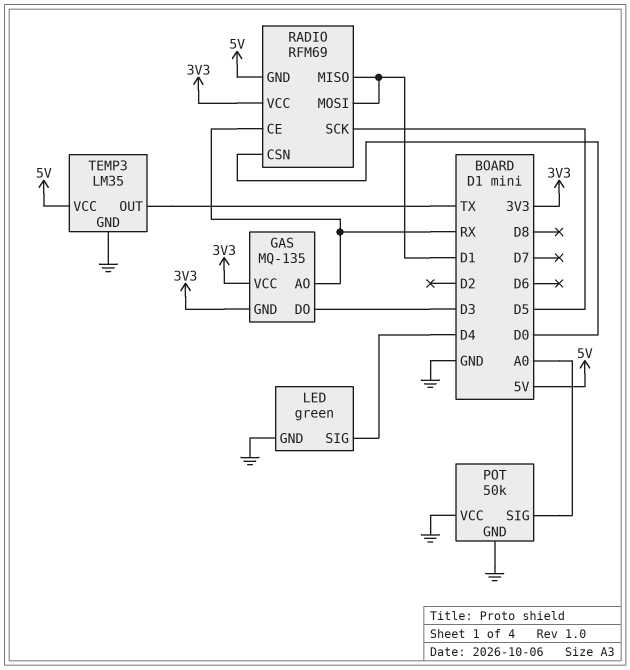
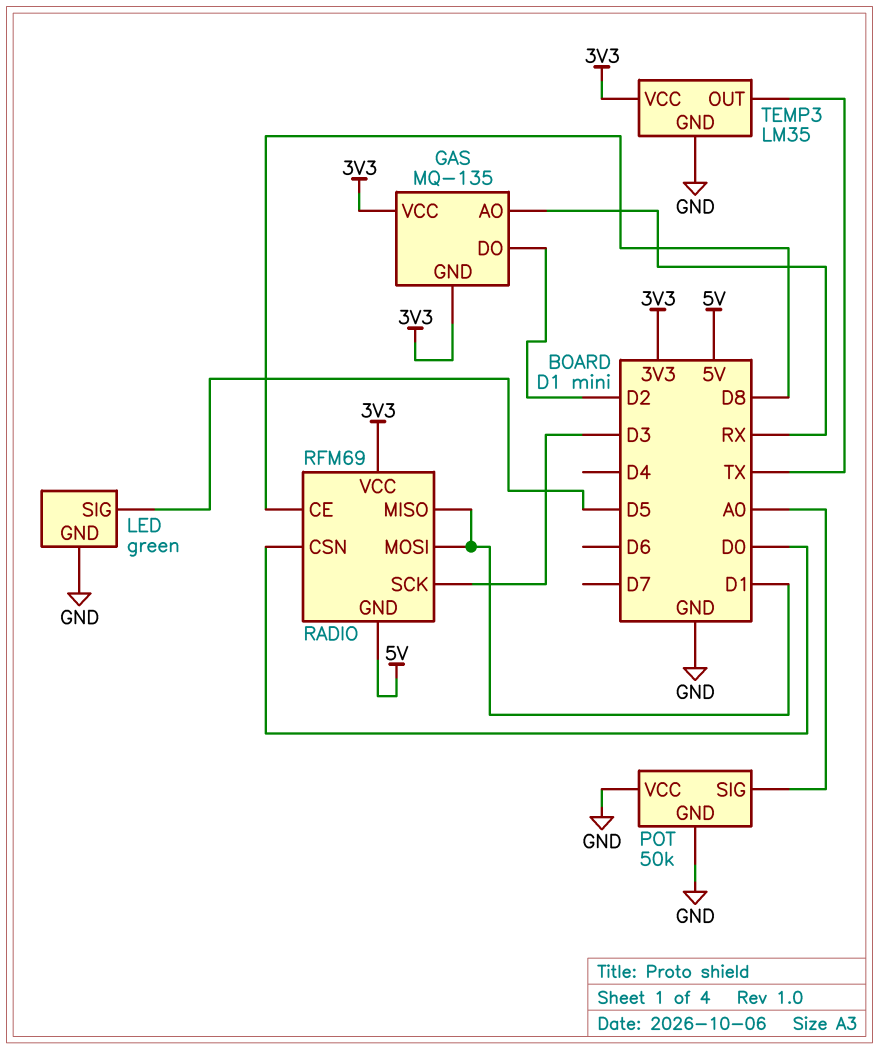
GAS pin DO: D3 -> D2
LED pin SIG: D4 -> D5
RADIO pin CE: RX -> D8
RADIO pin SCK: D5 -> D3
TEMP3 pin VCC: 5V -> 3V3

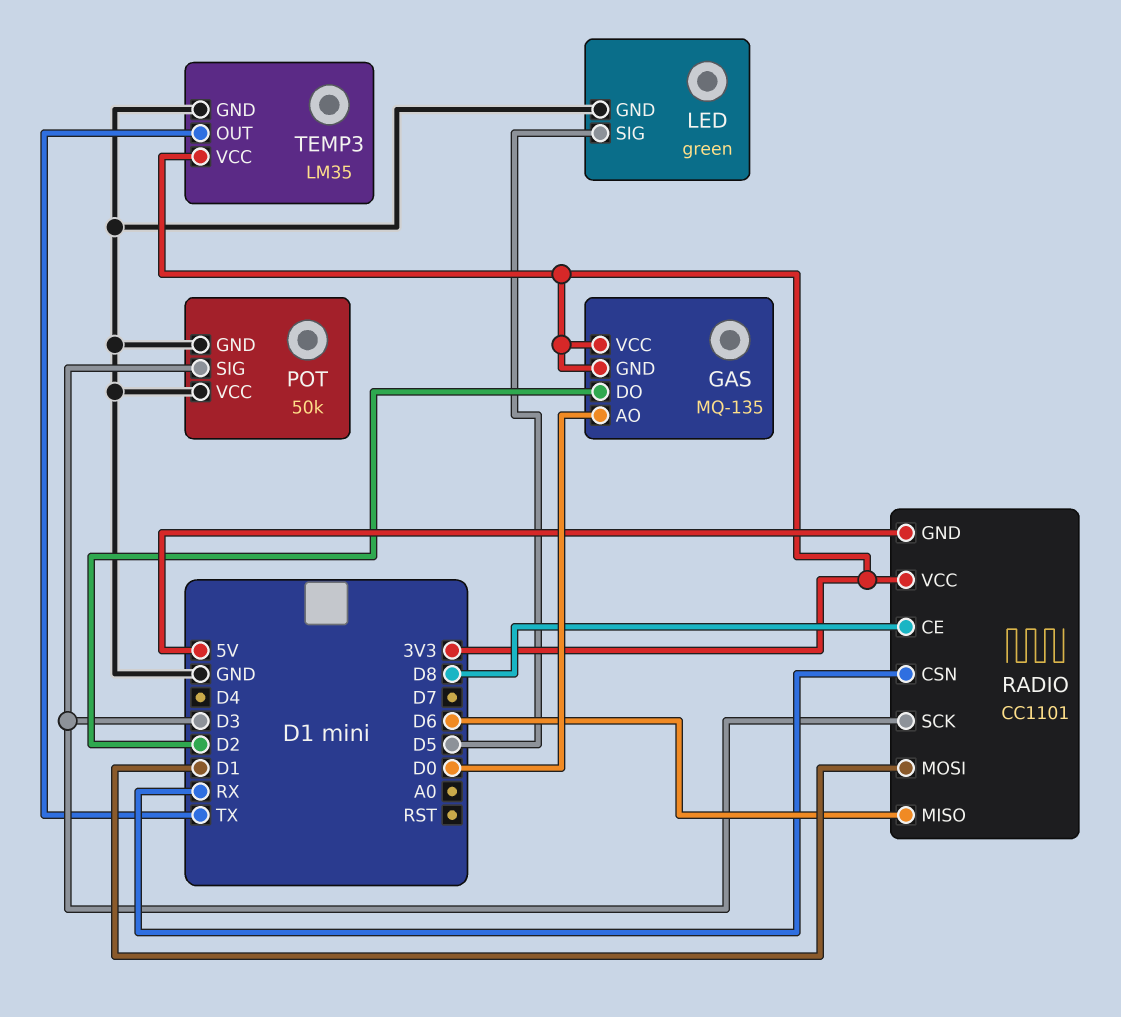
GAS pin AO: RX -> D0
POT pin SIG: A0 -> D3
RADIO: RFM69 -> CC1101
RADIO pin CSN: D0 -> RX
RADIO pin MISO: D1 -> D6

